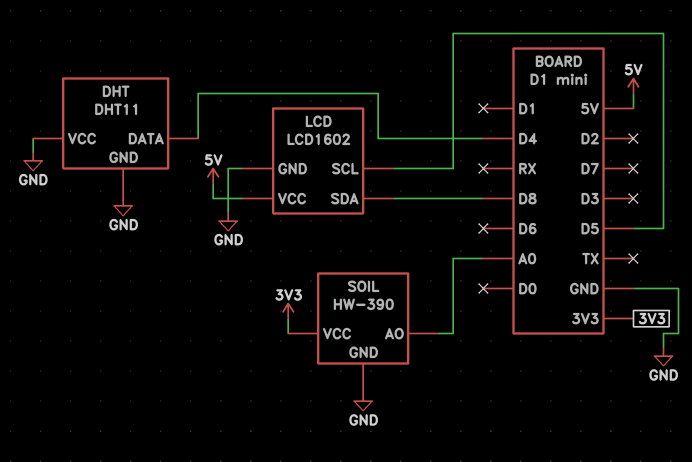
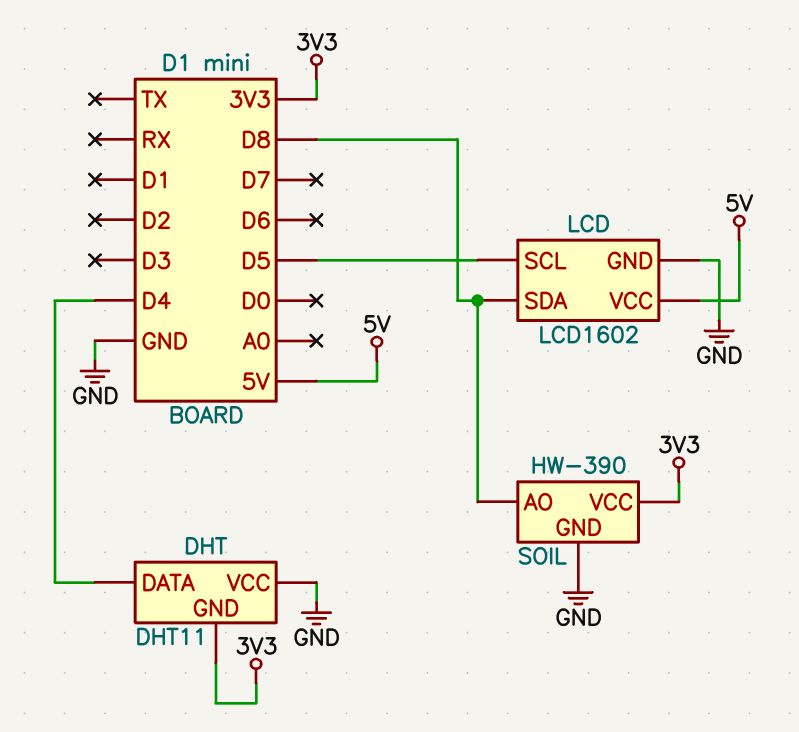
DHT pin GND: GND -> 3V3
SOIL pin AO: A0 -> D8

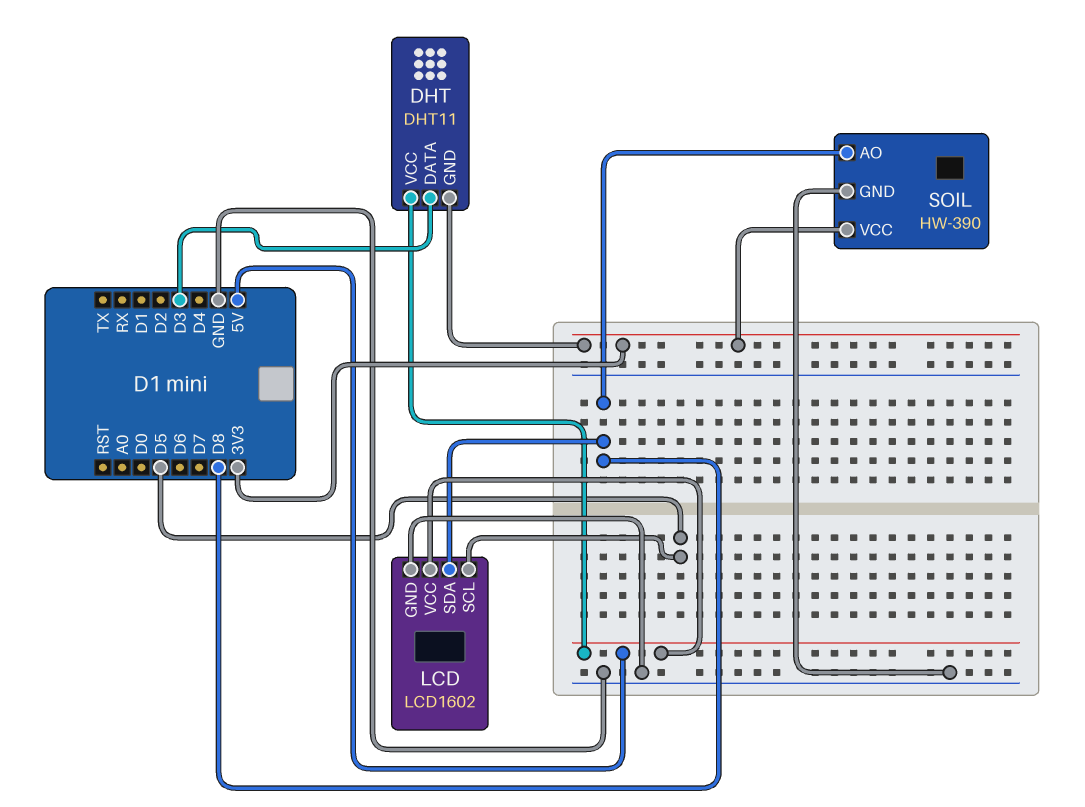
DHT pin DATA: D4 -> D3
DHT pin VCC: GND -> 5V

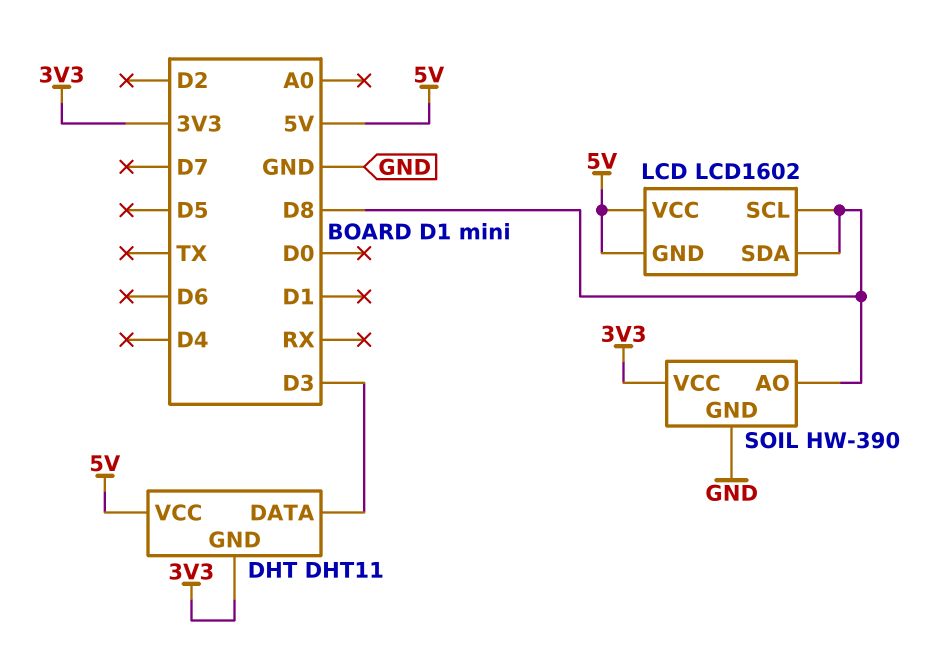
LCD pin GND: GND -> 5V
LCD pin SCL: D5 -> D8

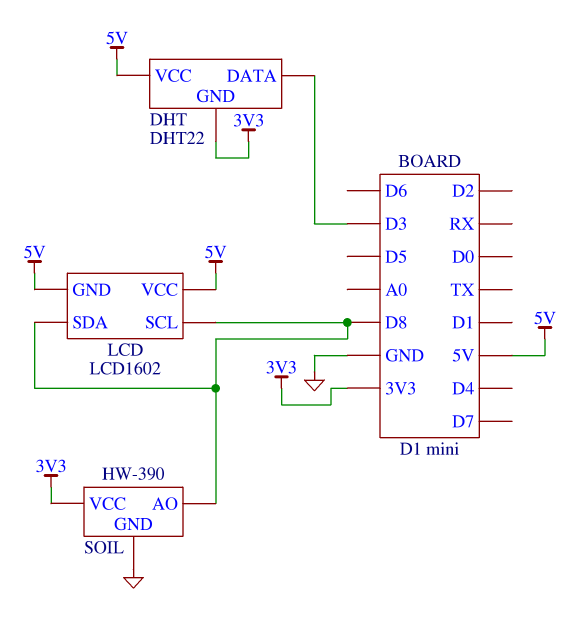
DHT: DHT11 -> DHT22

